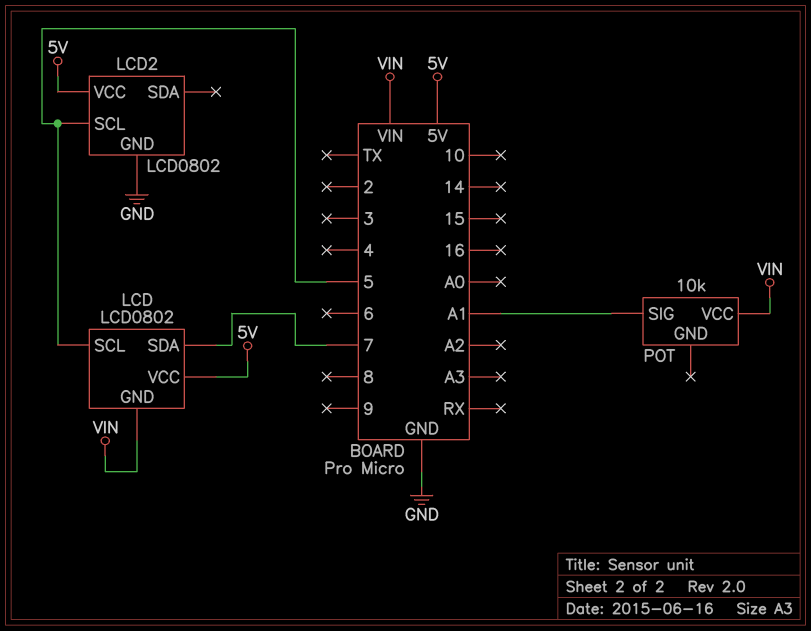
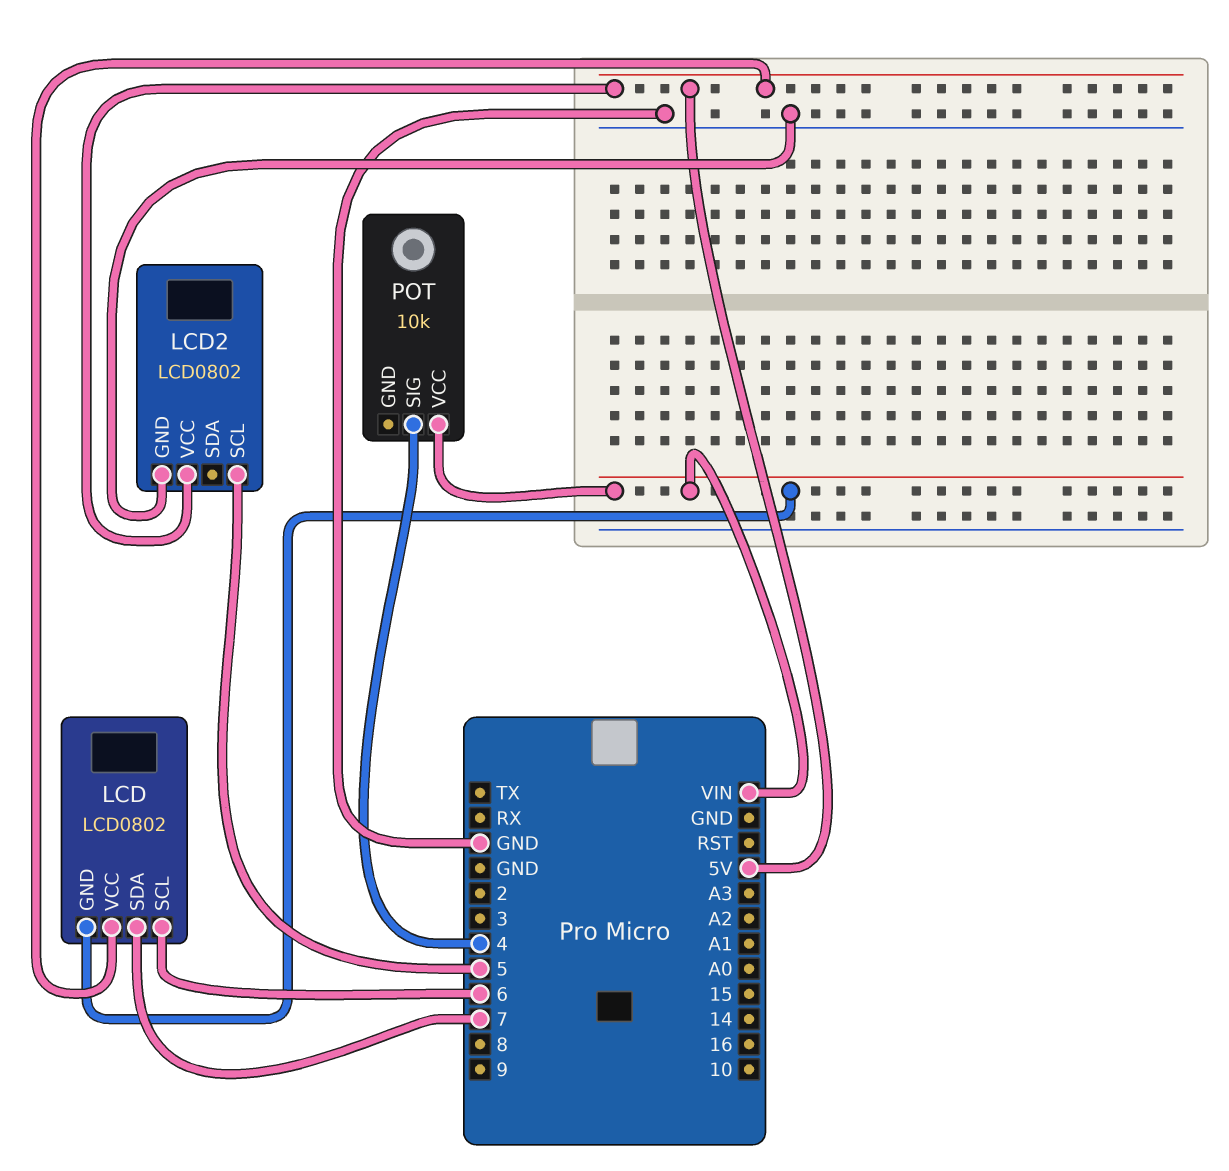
LCD pin SCL: 5 -> 6
POT pin SIG: A1 -> 4

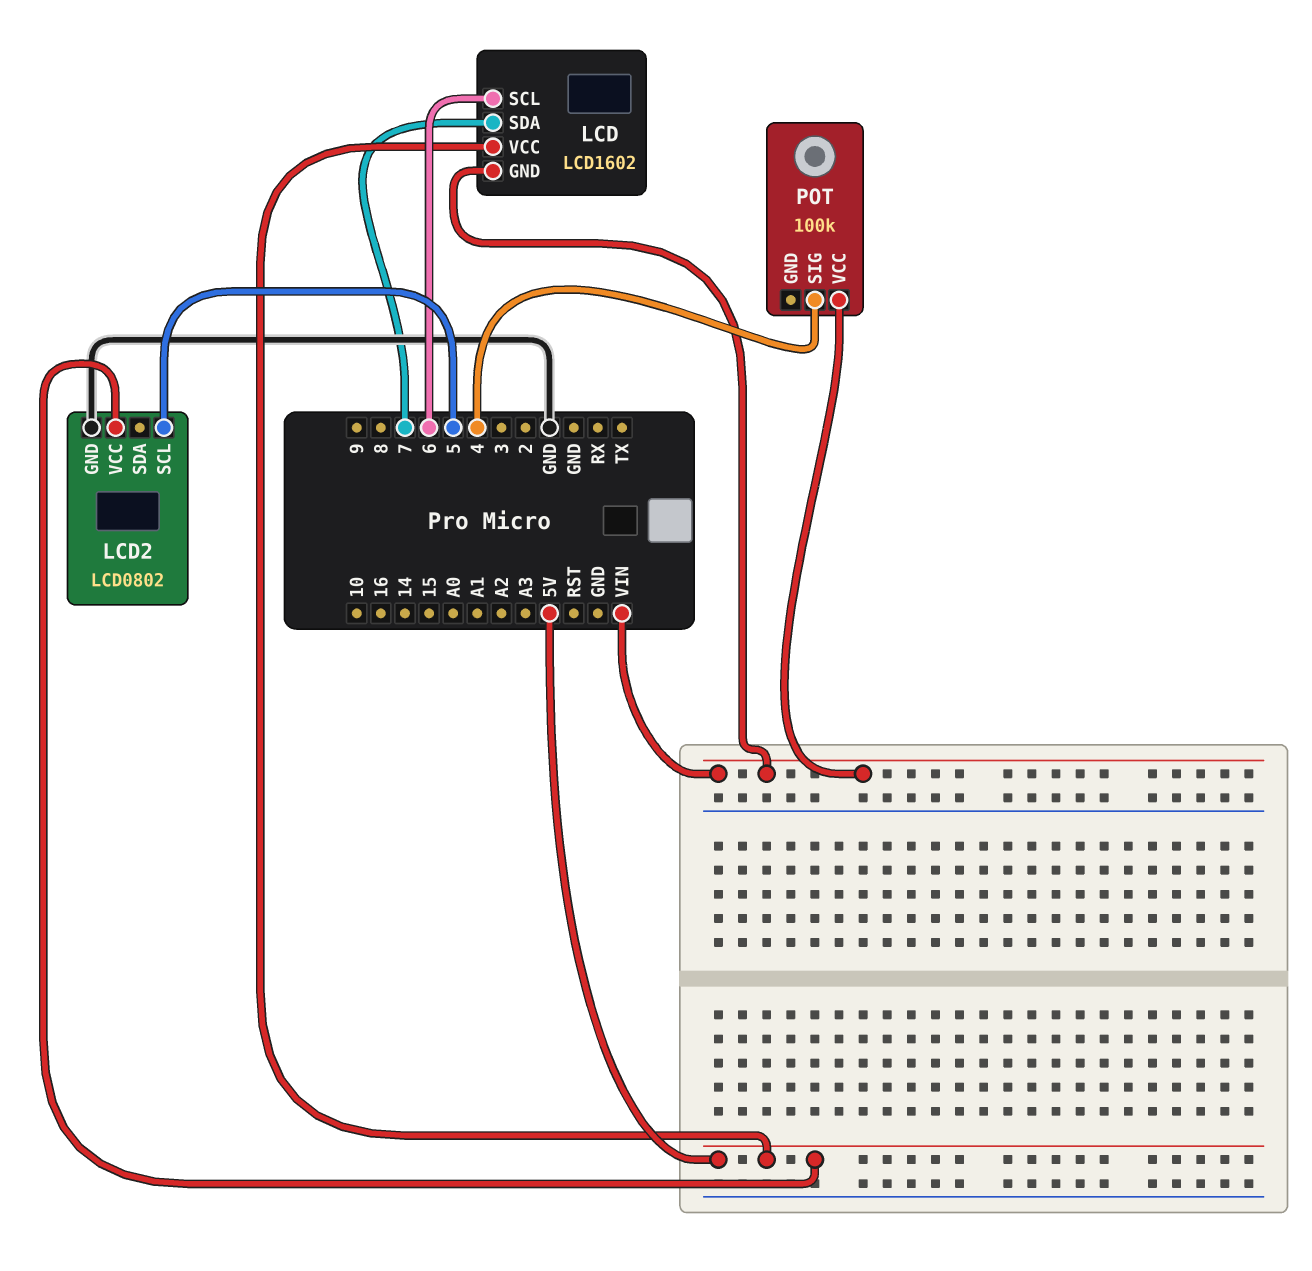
LCD: LCD0802 -> LCD1602
POT: 10k -> 100k

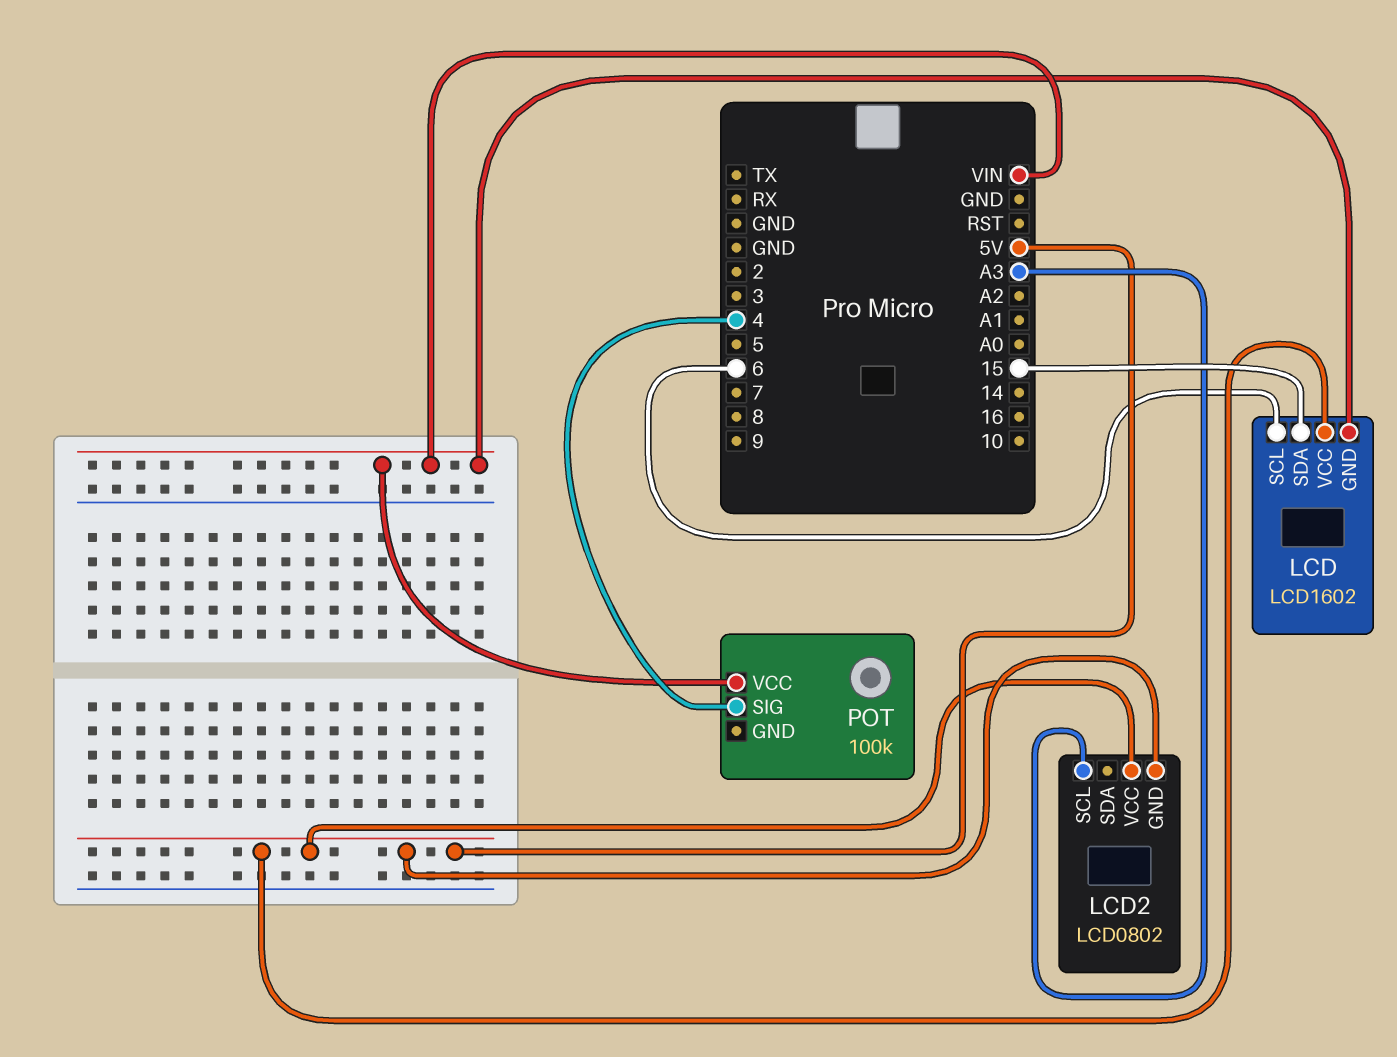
LCD pin SDA: 7 -> 15
LCD2 pin GND: GND -> 5V
LCD2 pin SCL: 5 -> A3

